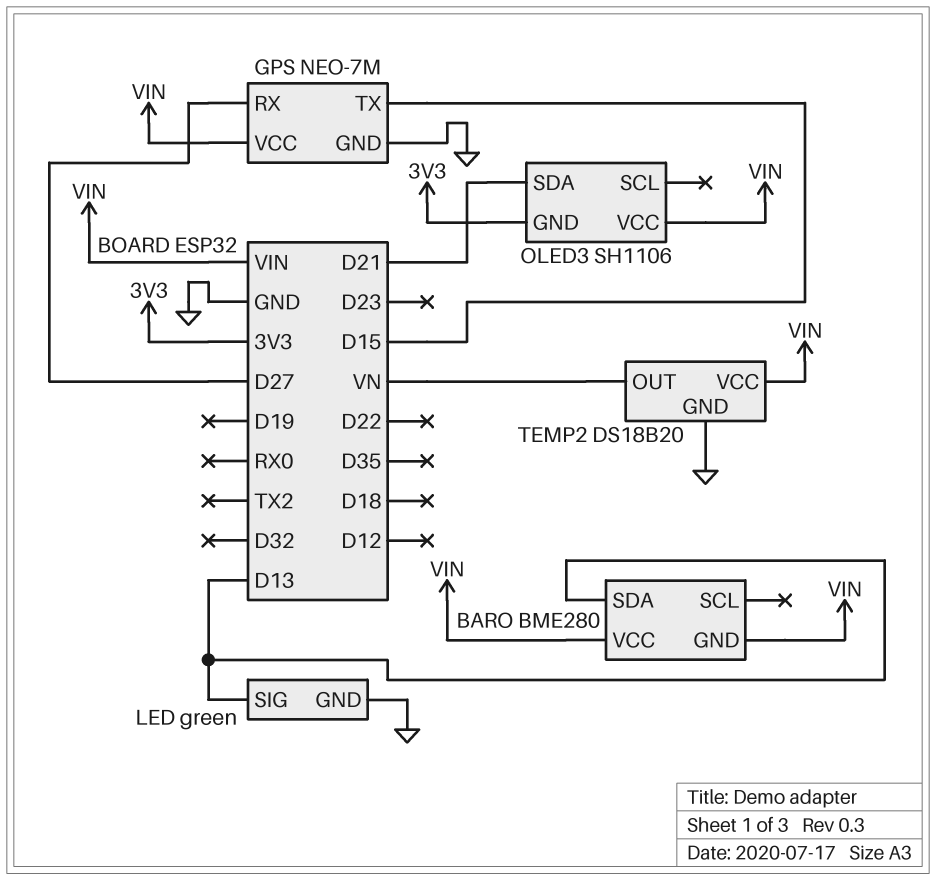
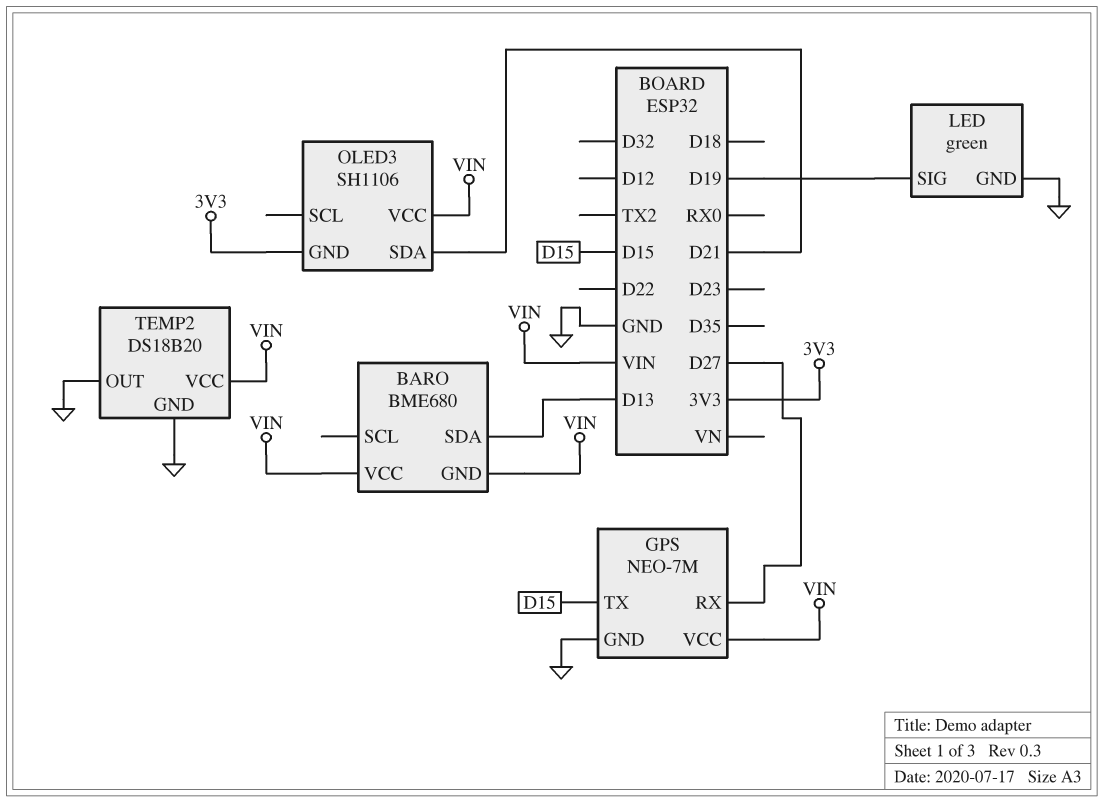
BARO: BME280 -> BME680
LED pin SIG: D13 -> D19
TEMP2 pin OUT: VN -> GND

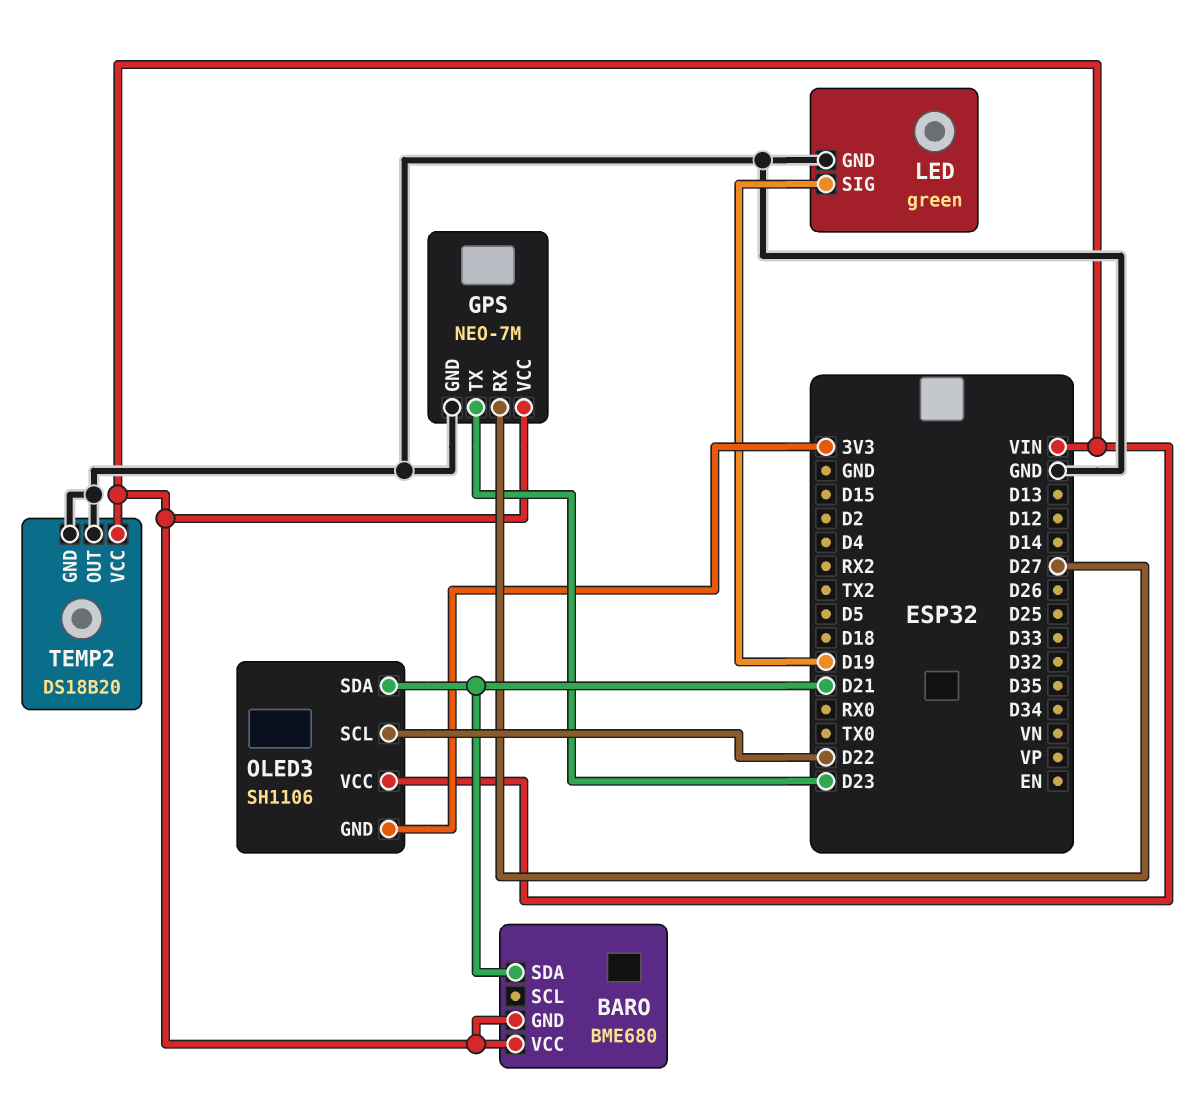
BARO pin SDA: D13 -> D21
GPS pin TX: D15 -> D23
OLED3 pin SCL: none -> D22

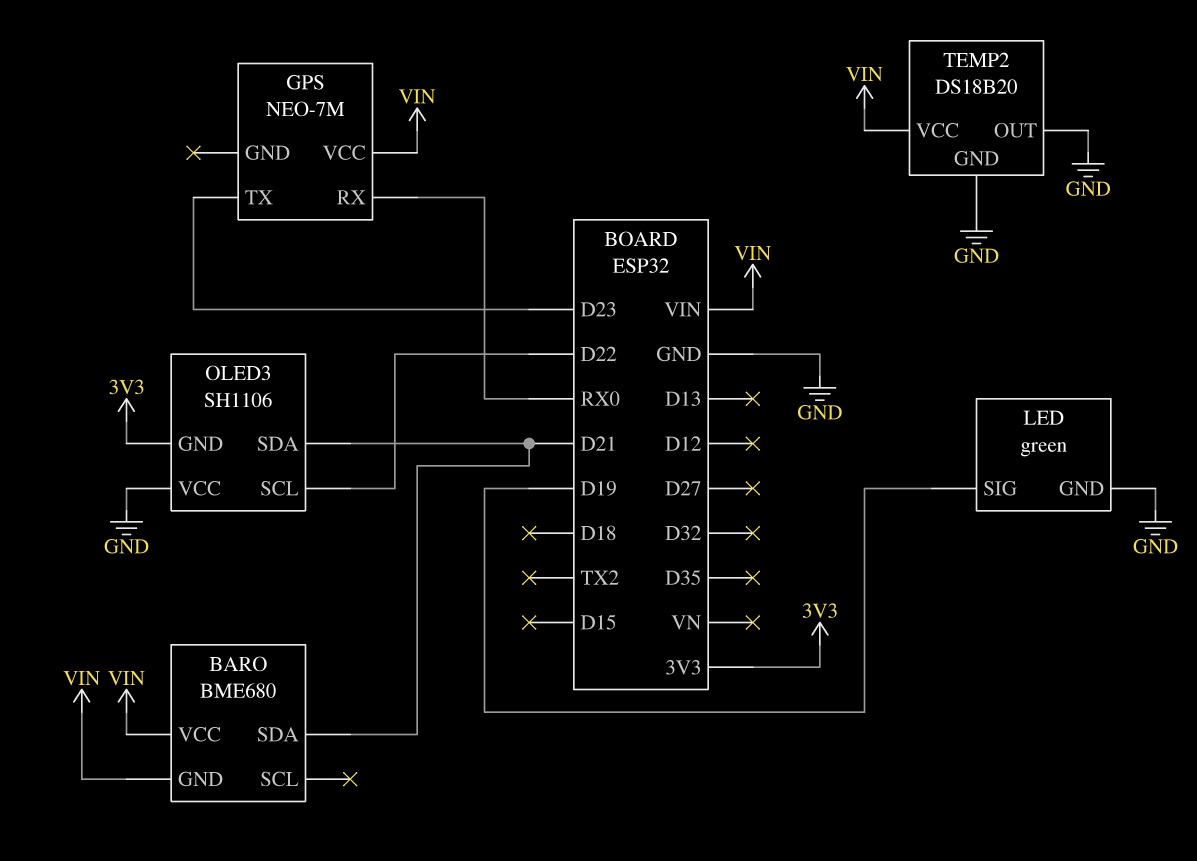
GPS pin GND: GND -> none
GPS pin RX: D27 -> RX0
OLED3 pin VCC: VIN -> GND

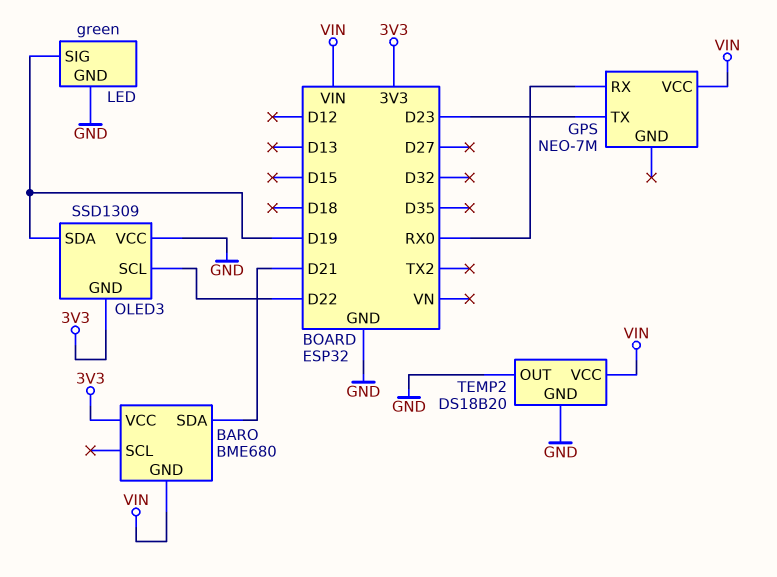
BARO pin VCC: VIN -> 3V3
OLED3: SH1106 -> SSD1309
OLED3 pin SDA: D21 -> D19

